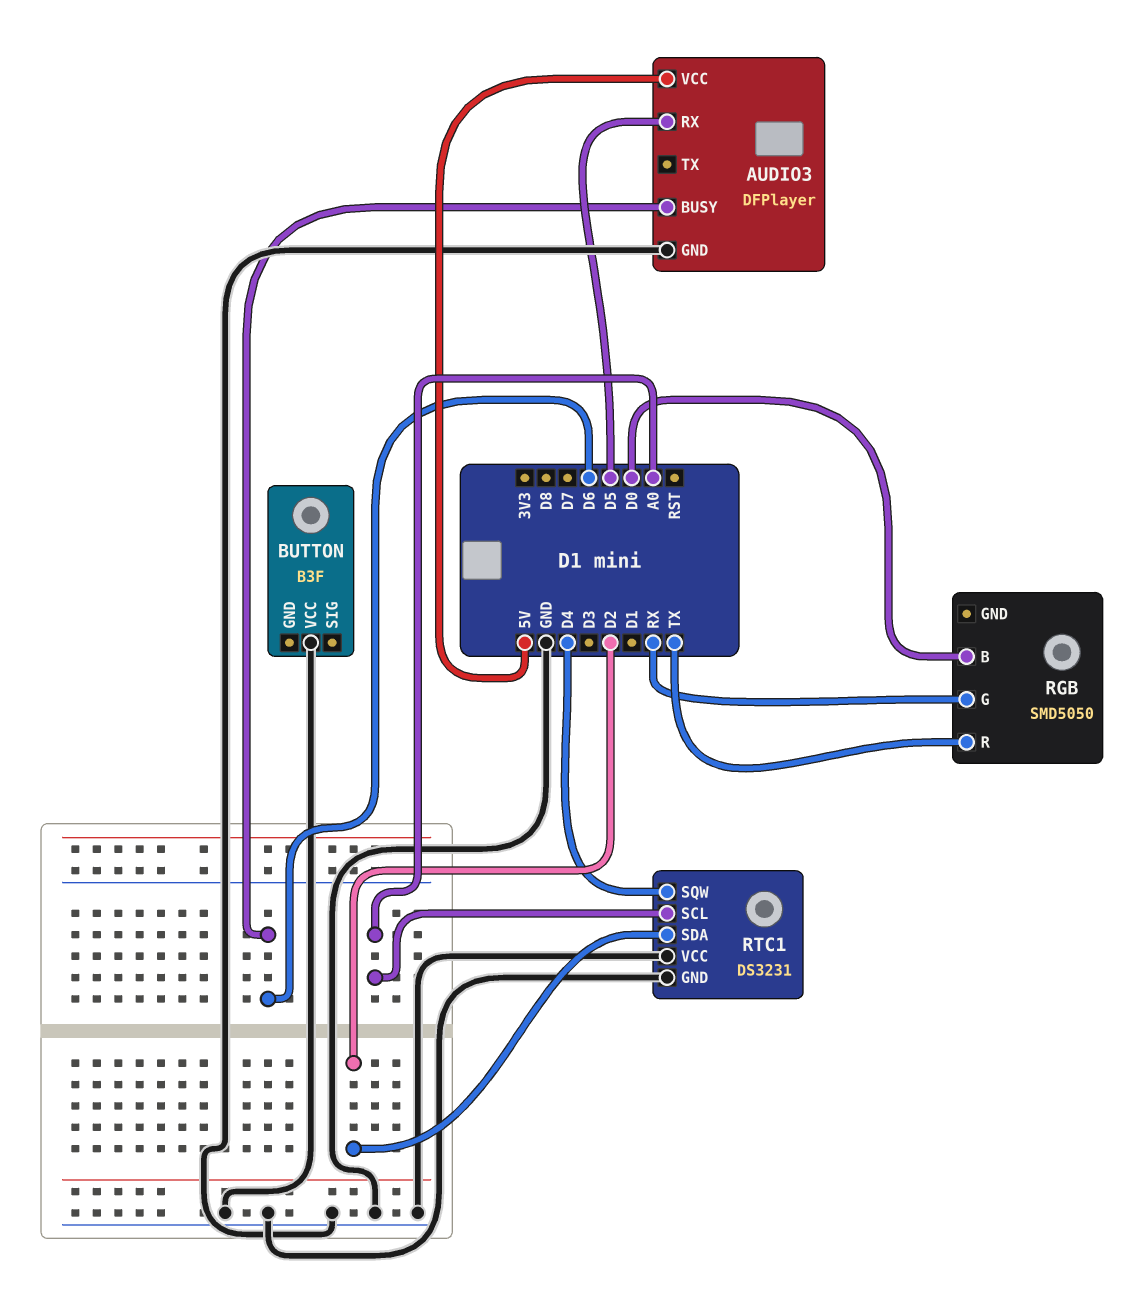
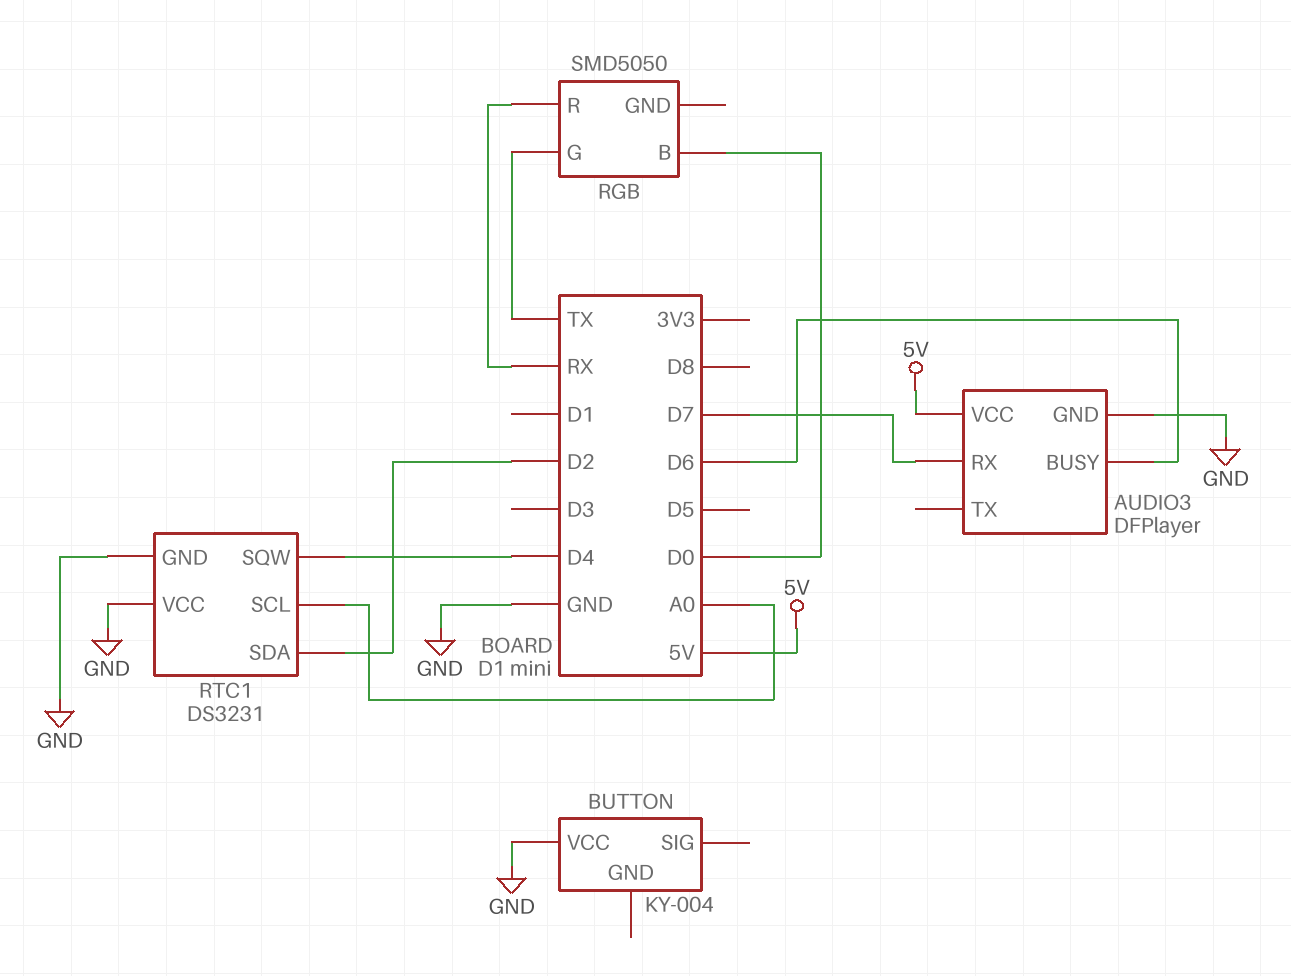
AUDIO3 pin RX: D5 -> D7
BUTTON: B3F -> KY-004
RGB pin G: RX -> TX
RGB pin R: TX -> RX

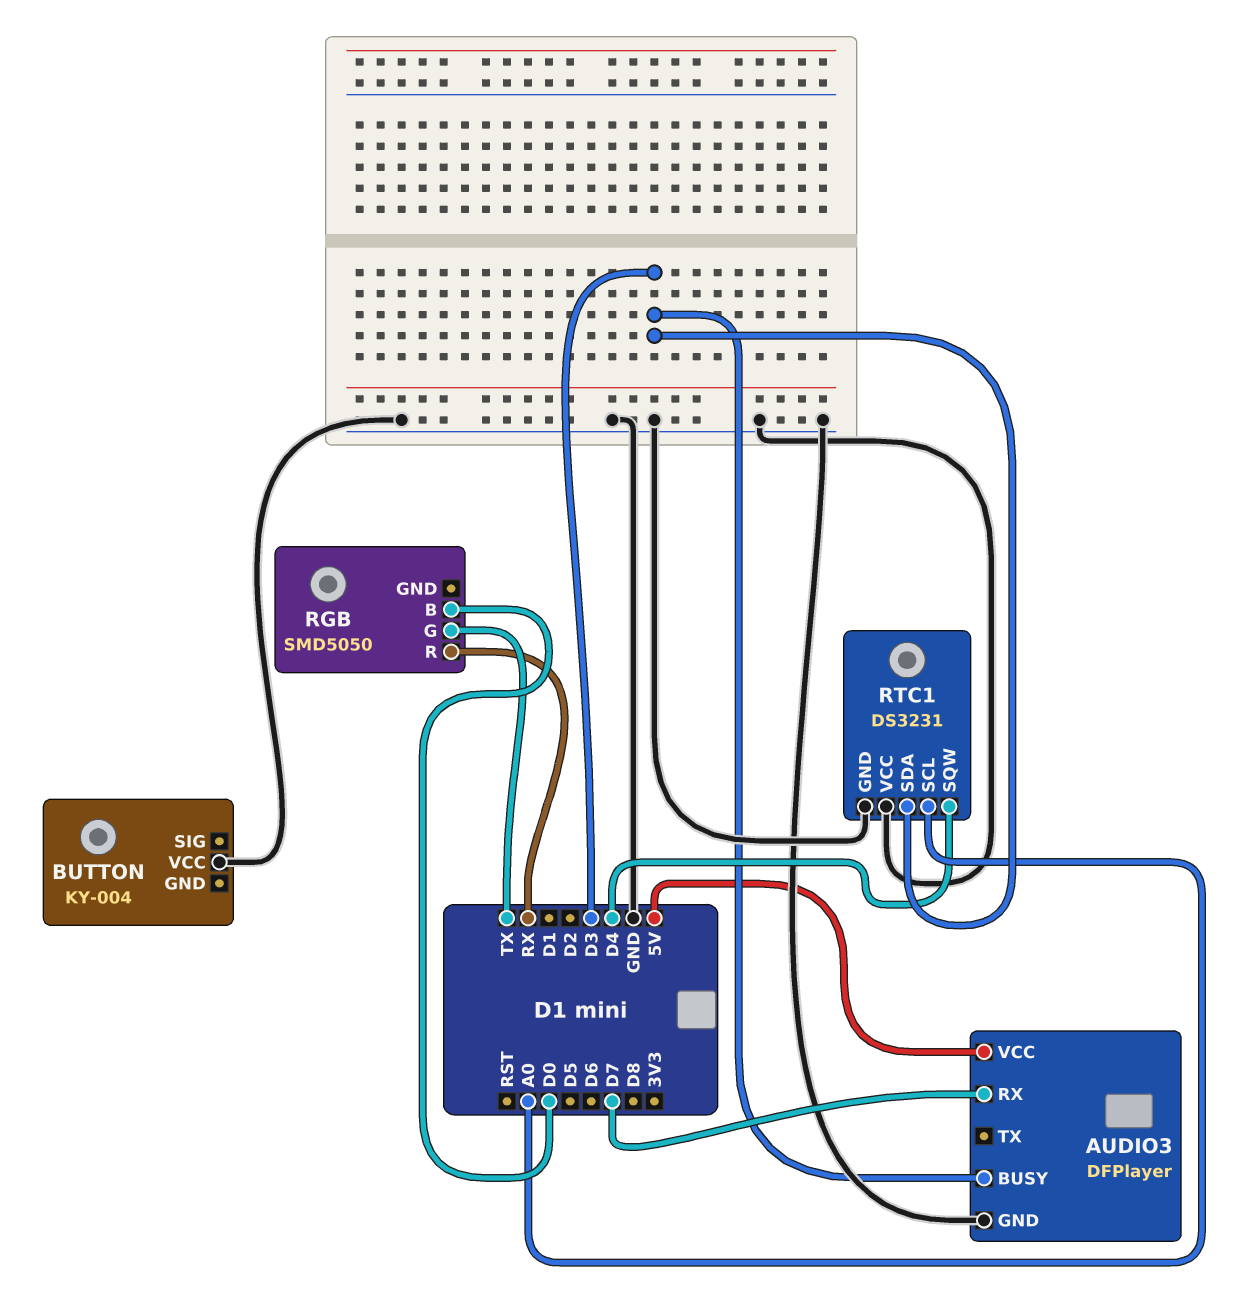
AUDIO3 pin BUSY: D6 -> D3
RTC1 pin SDA: D2 -> D3

